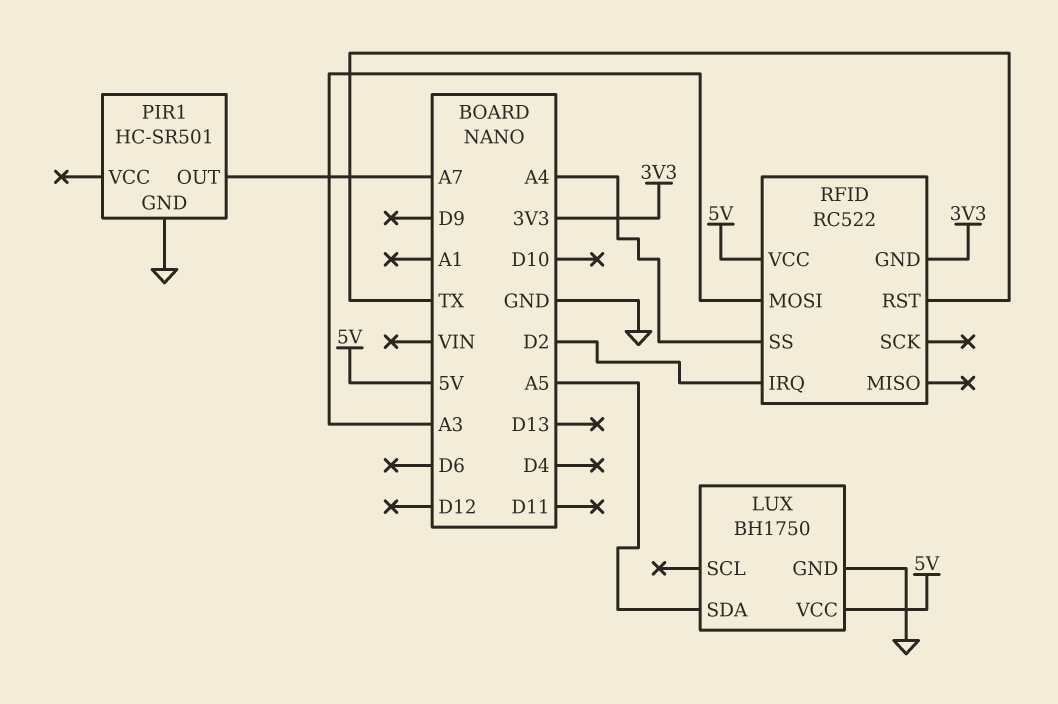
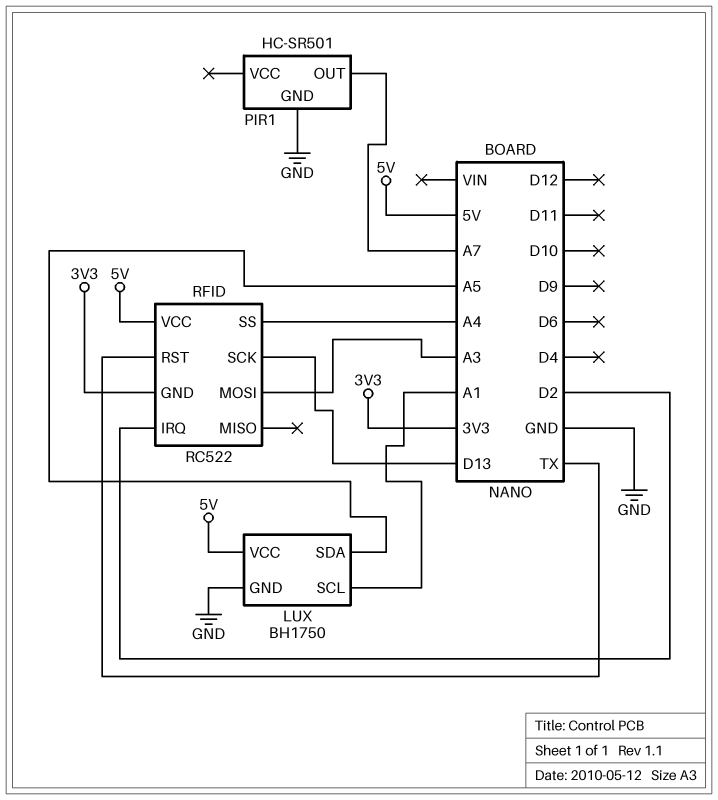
LUX pin SCL: none -> A1
RFID pin SCK: none -> D13

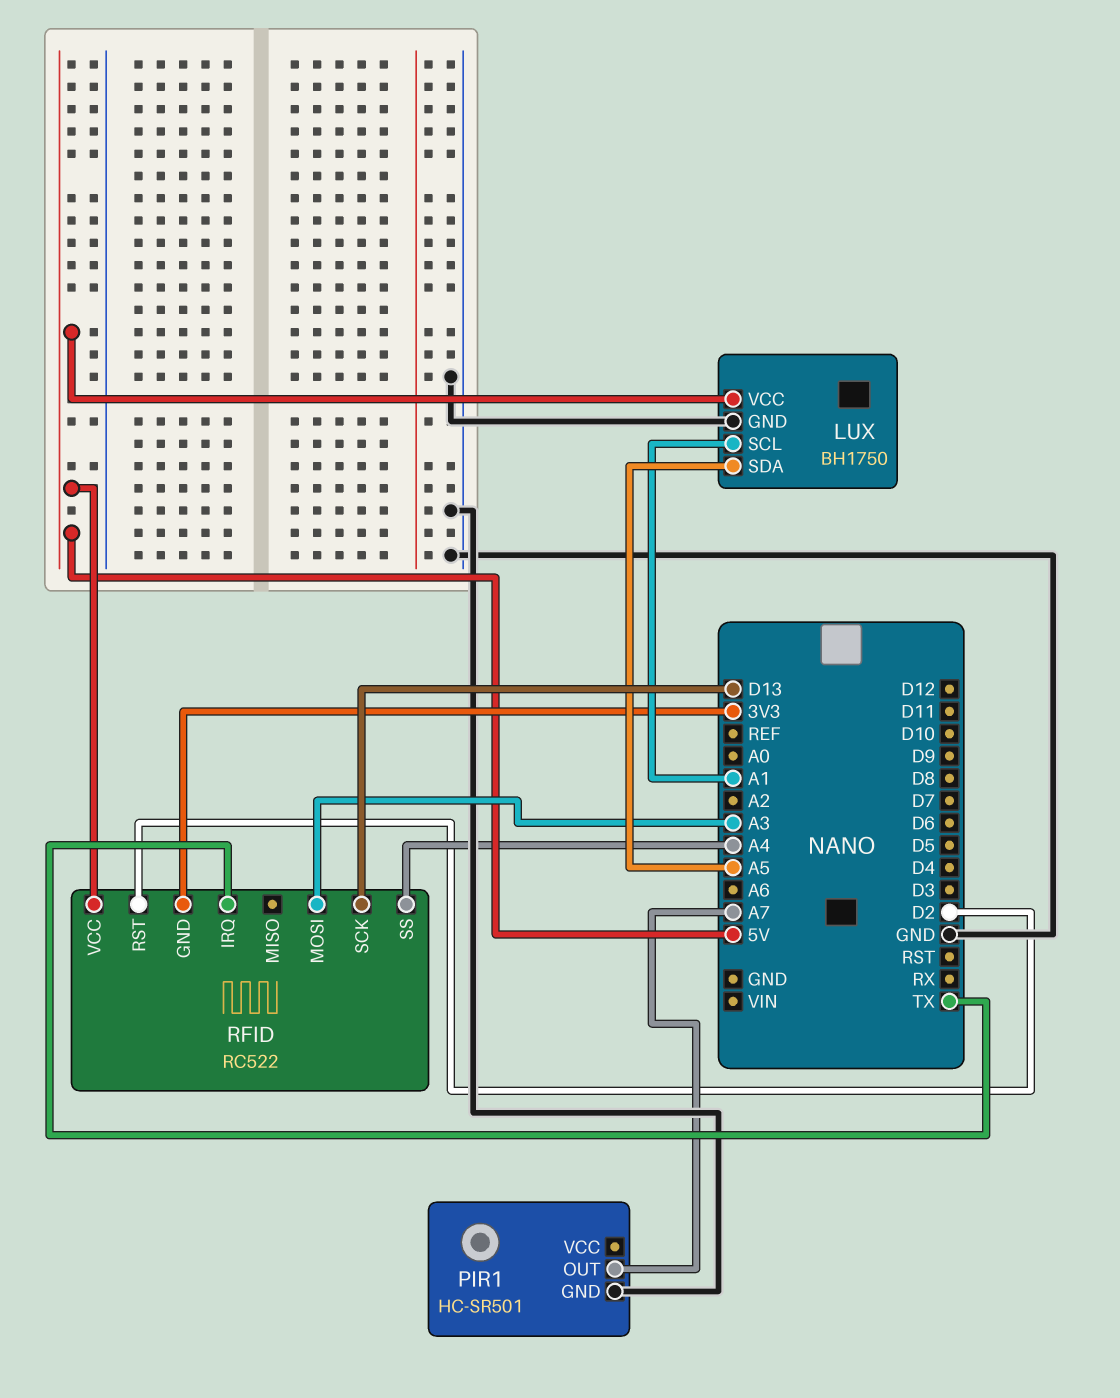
RFID pin IRQ: D2 -> TX
RFID pin RST: TX -> D2

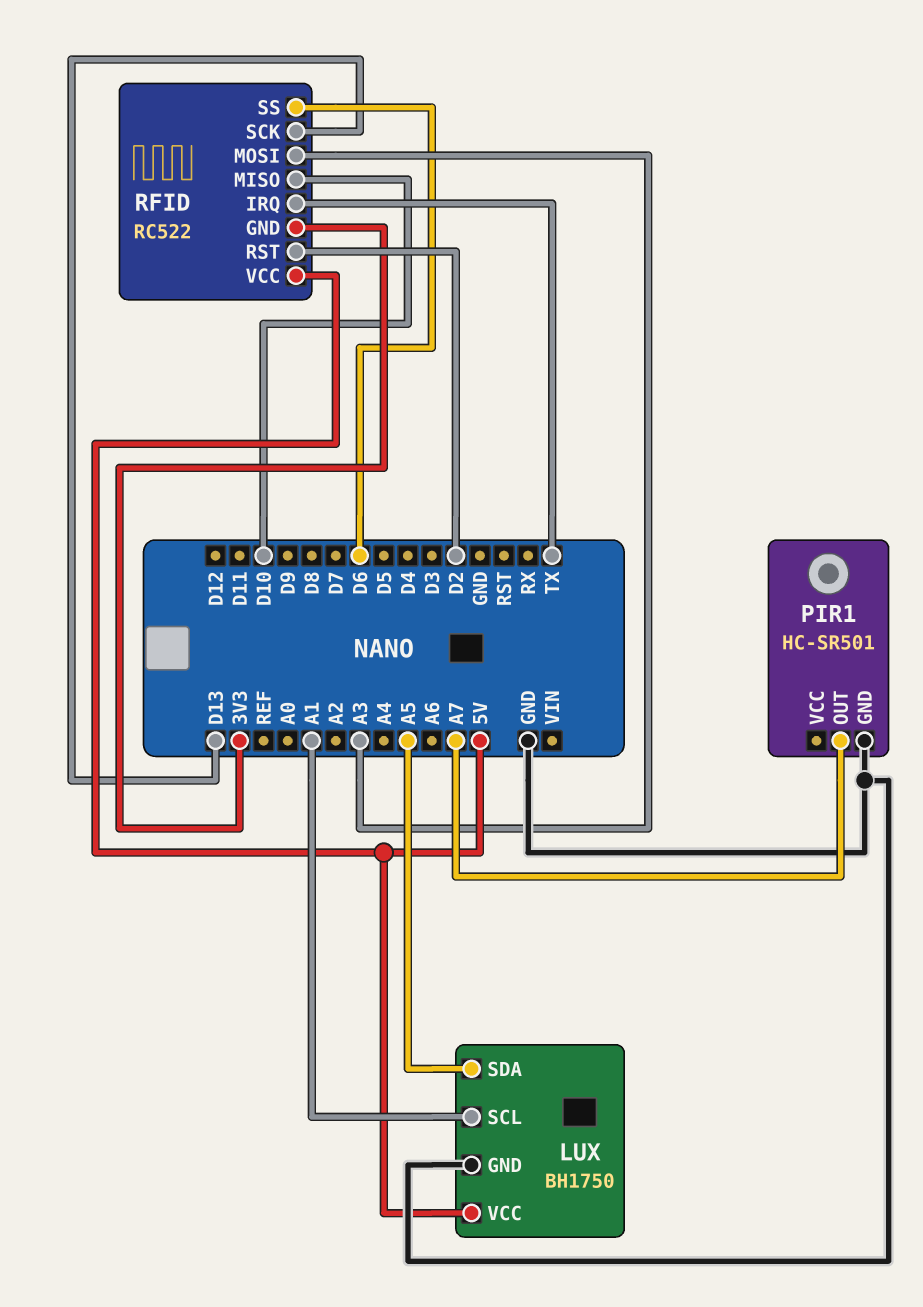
RFID pin MISO: none -> D10
RFID pin SS: A4 -> D6

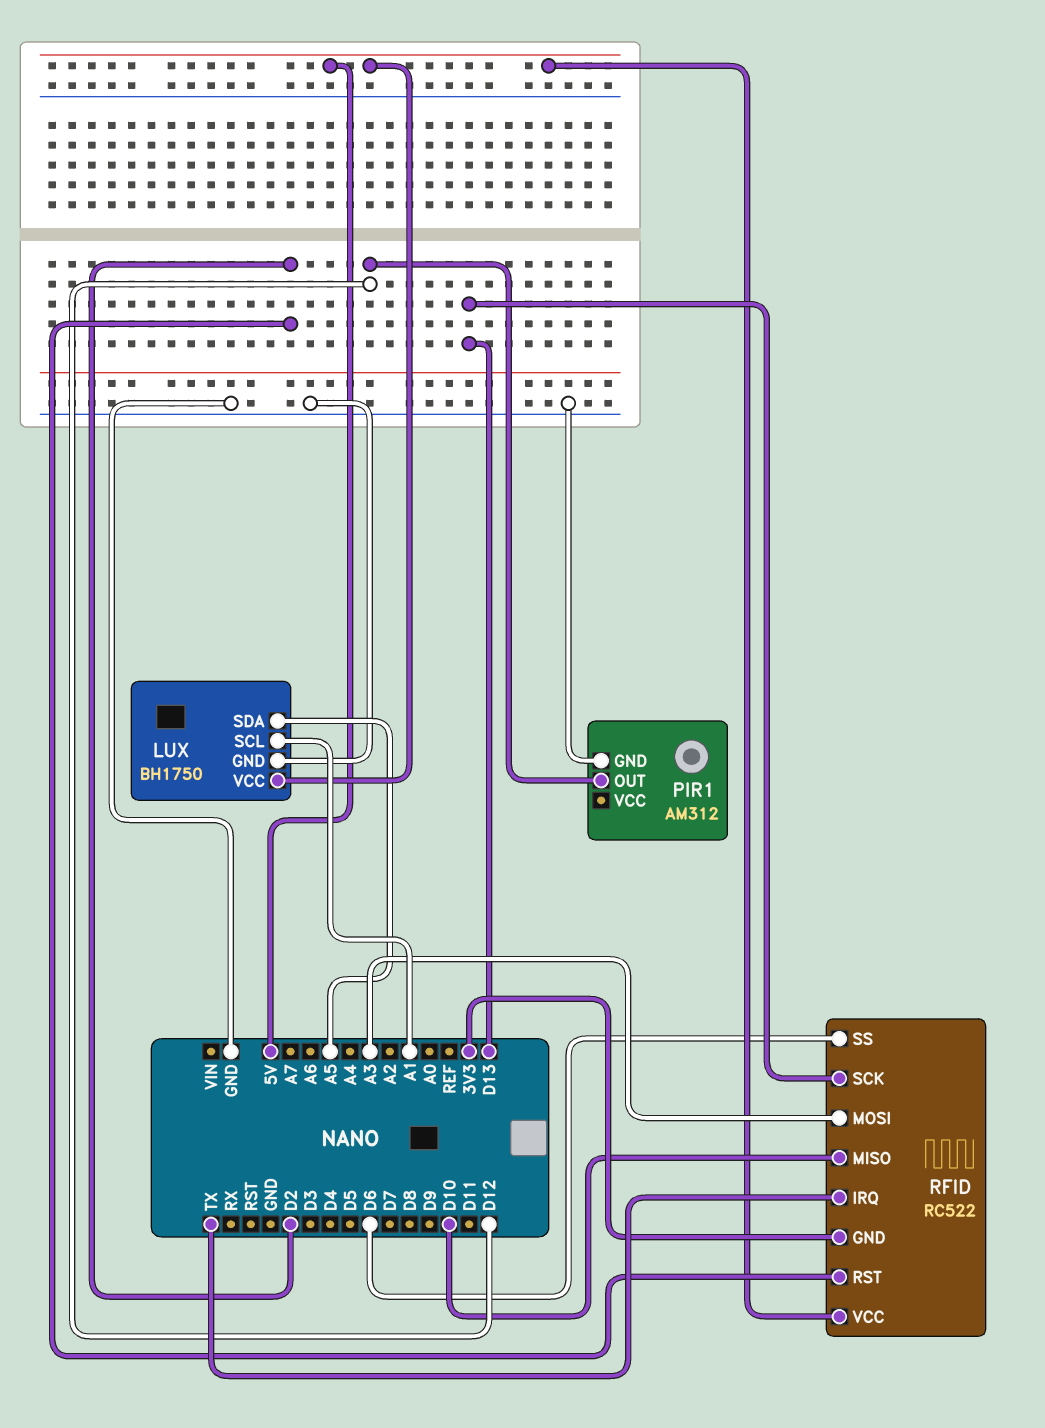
PIR1: HC-SR501 -> AM312
PIR1 pin OUT: A7 -> D12

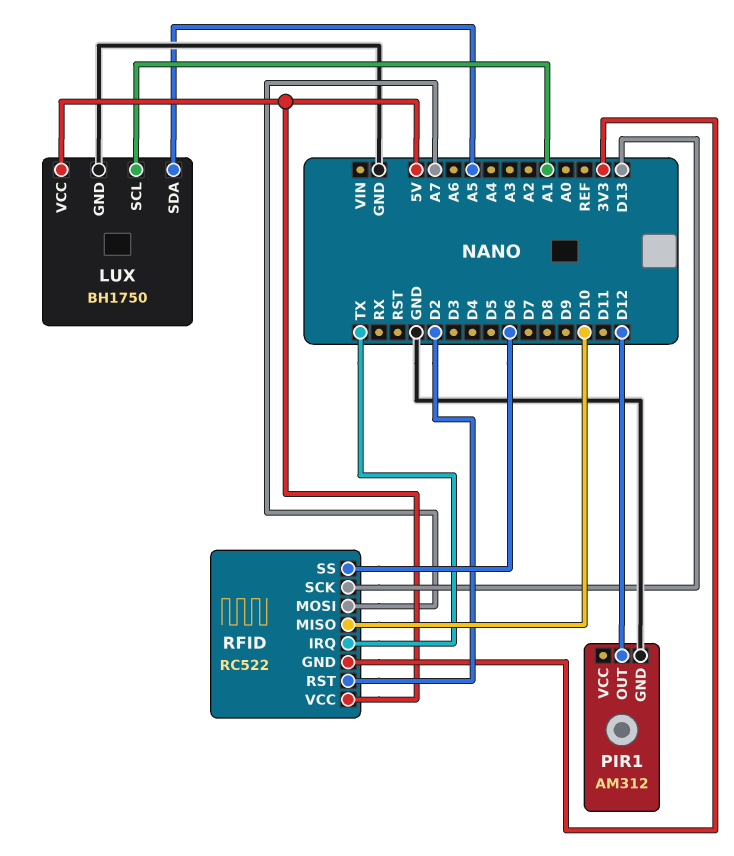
RFID pin MOSI: A3 -> A7

